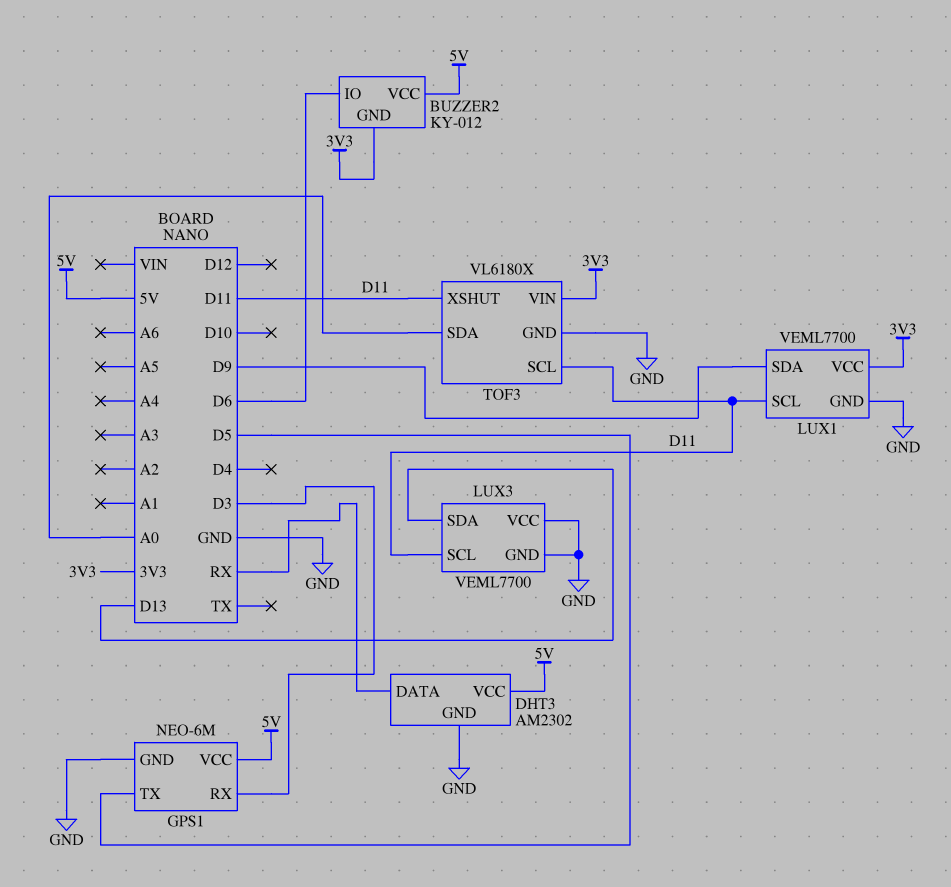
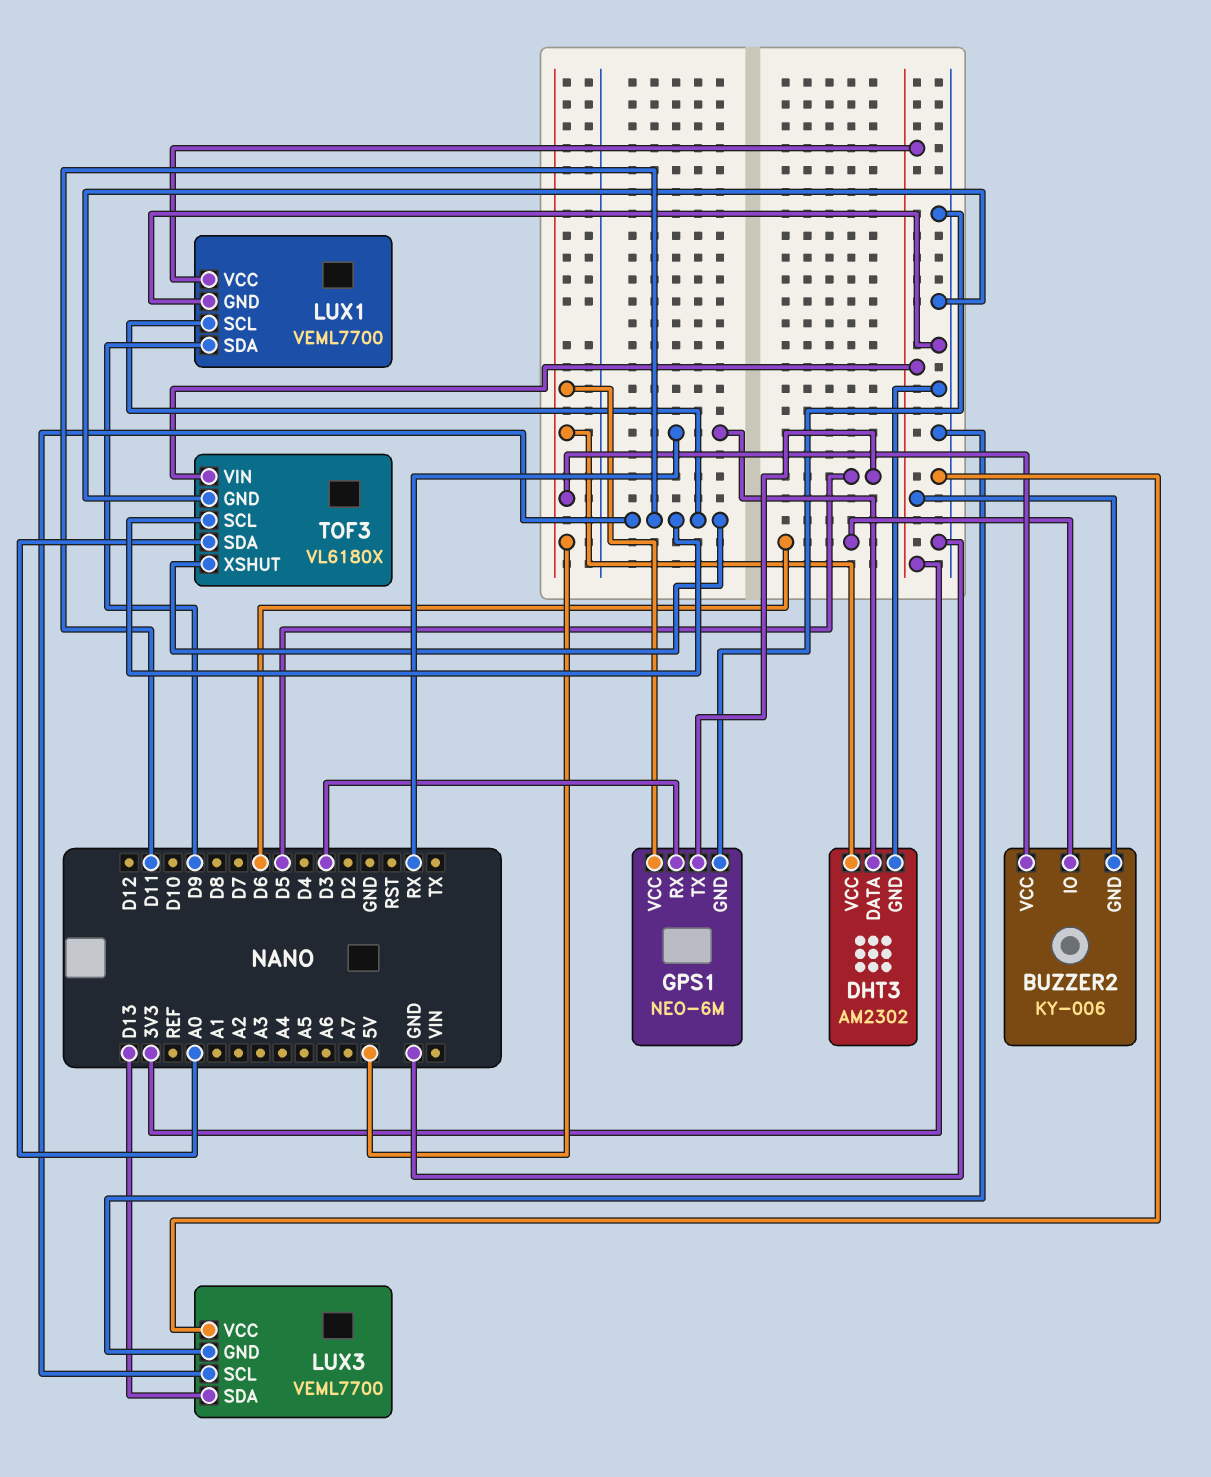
BUZZER2: KY-012 -> KY-006

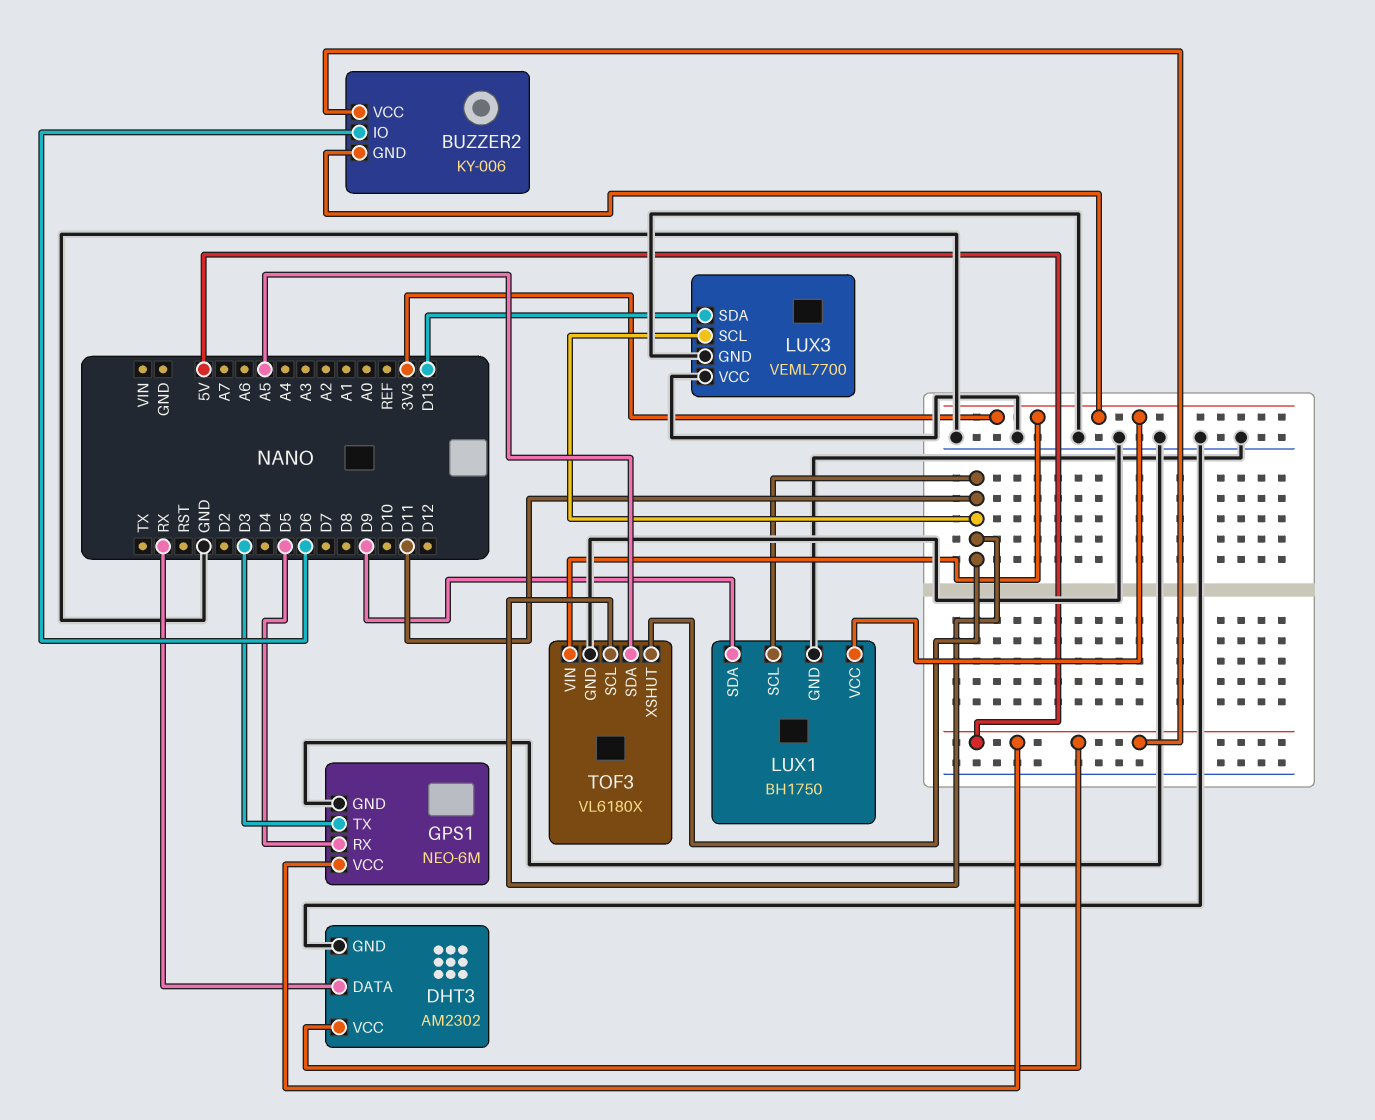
GPS1 pin RX: D3 -> D5
GPS1 pin TX: D5 -> D3
LUX1: VEML7700 -> BH1750
TOF3 pin SDA: A0 -> A5

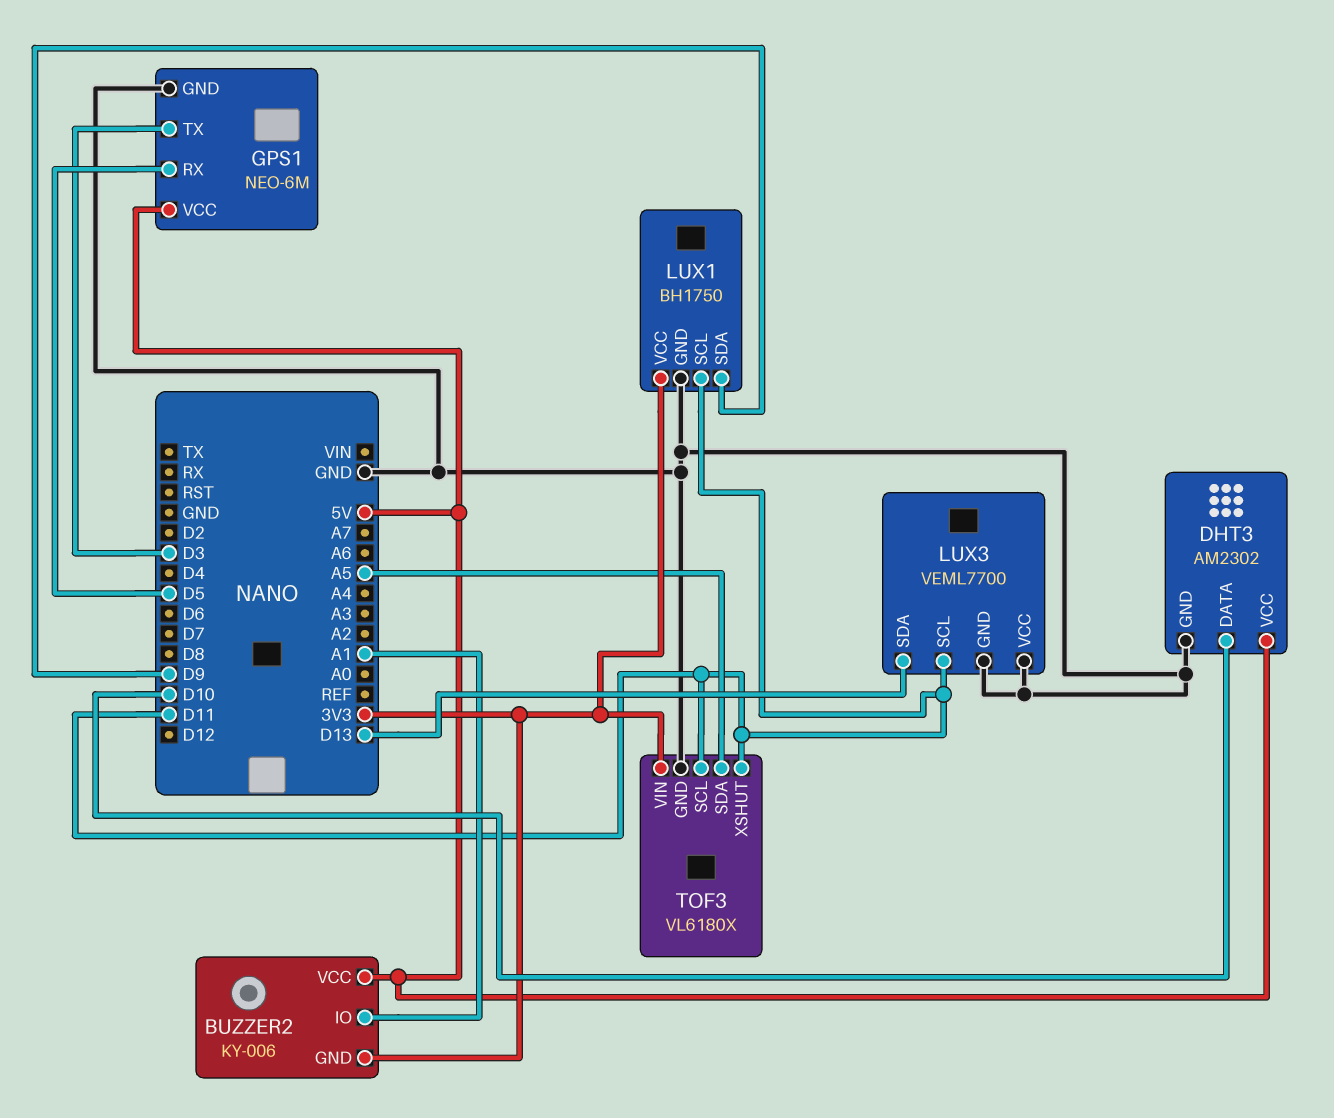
BUZZER2 pin IO: D6 -> A1
DHT3 pin DATA: RX -> D10

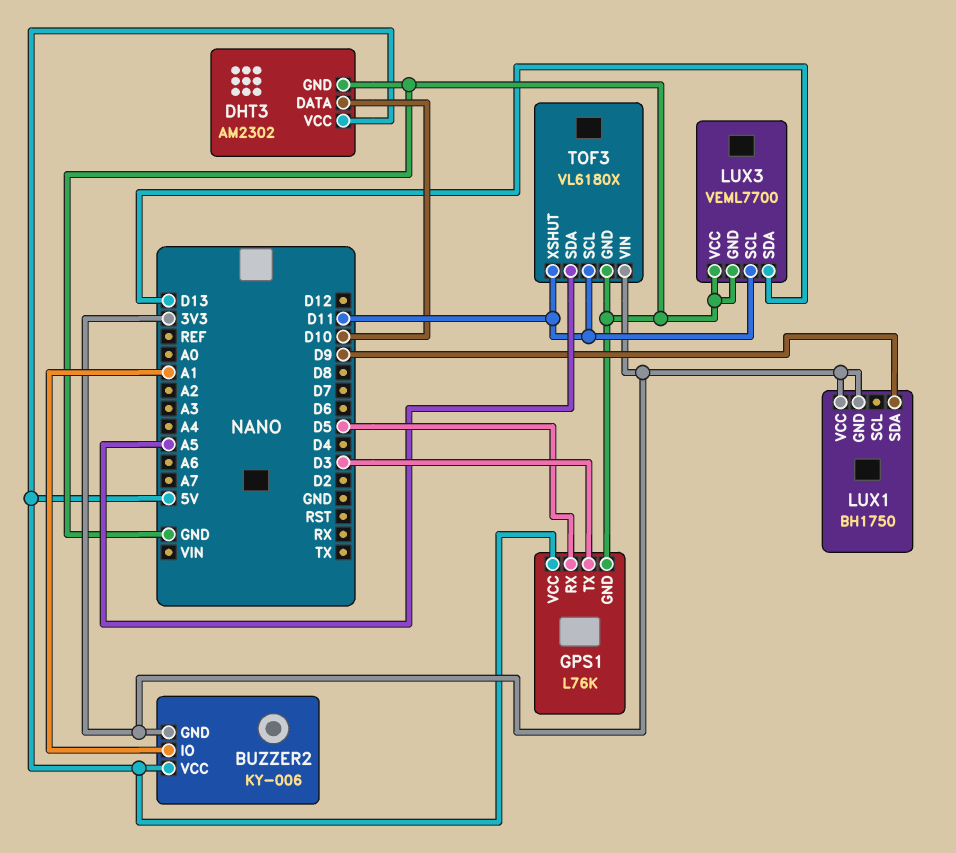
GPS1: NEO-6M -> L76K
LUX1 pin GND: GND -> 3V3
LUX1 pin SCL: D11 -> none

